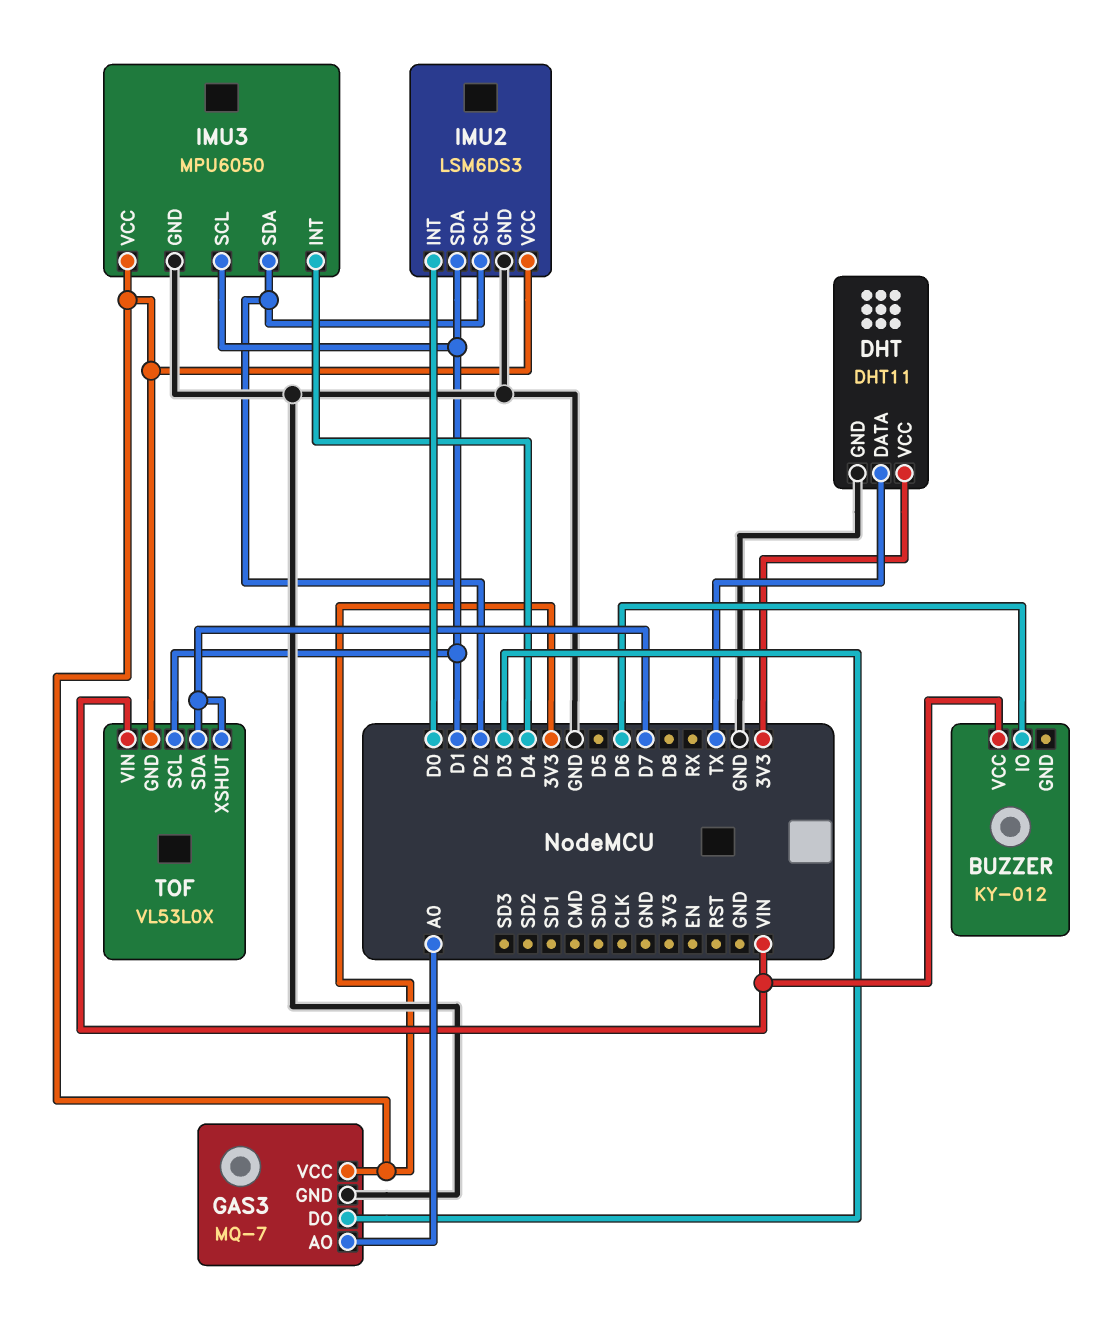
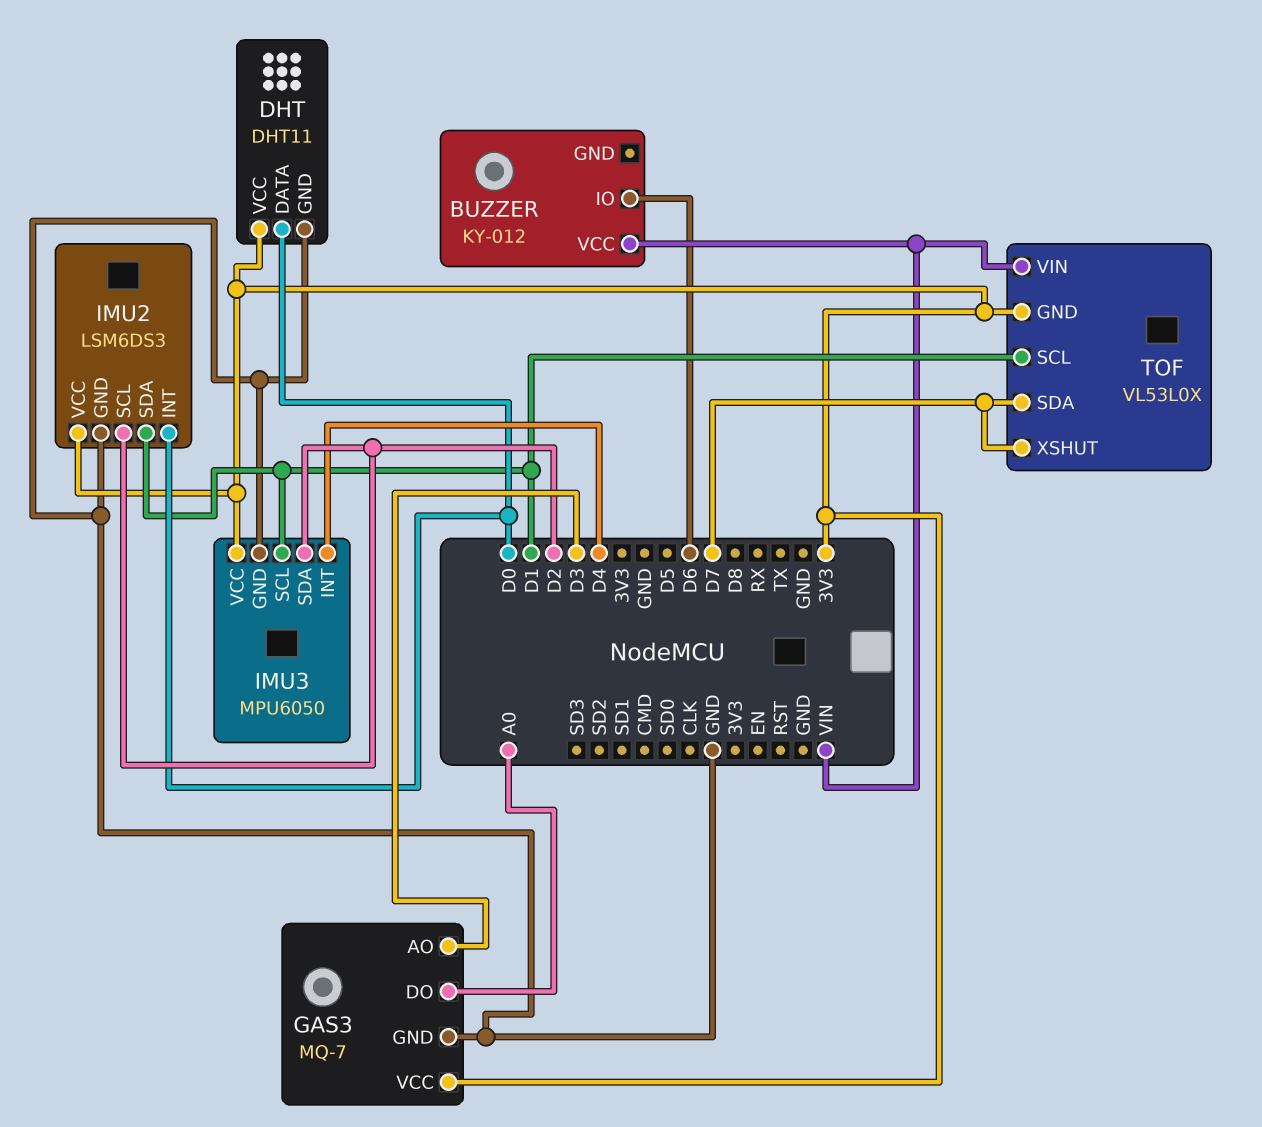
DHT pin DATA: TX -> D0
GAS3 pin AO: A0 -> D3
GAS3 pin DO: D3 -> A0

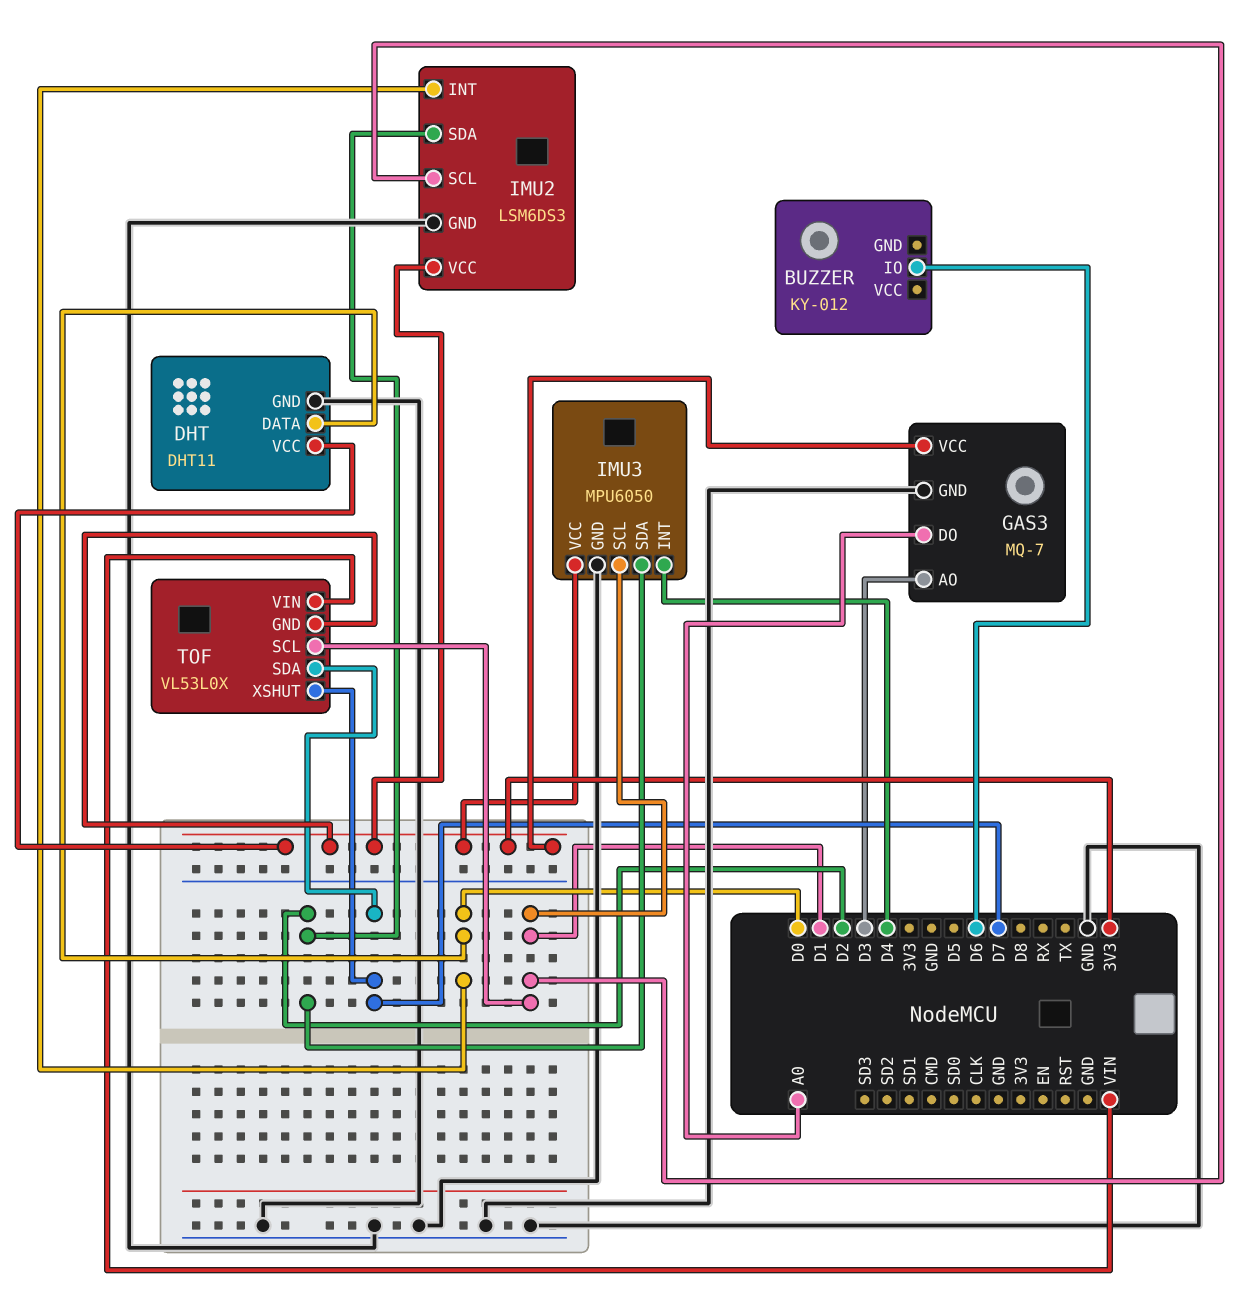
BUZZER pin VCC: VIN -> none
IMU2 pin SCL: D2 -> D1
IMU2 pin SDA: D1 -> D2

